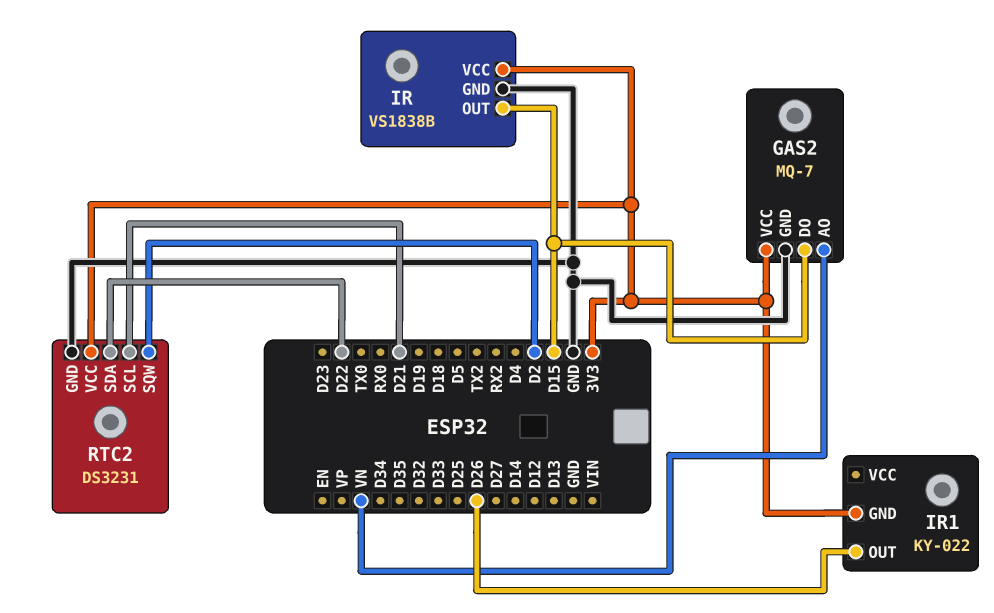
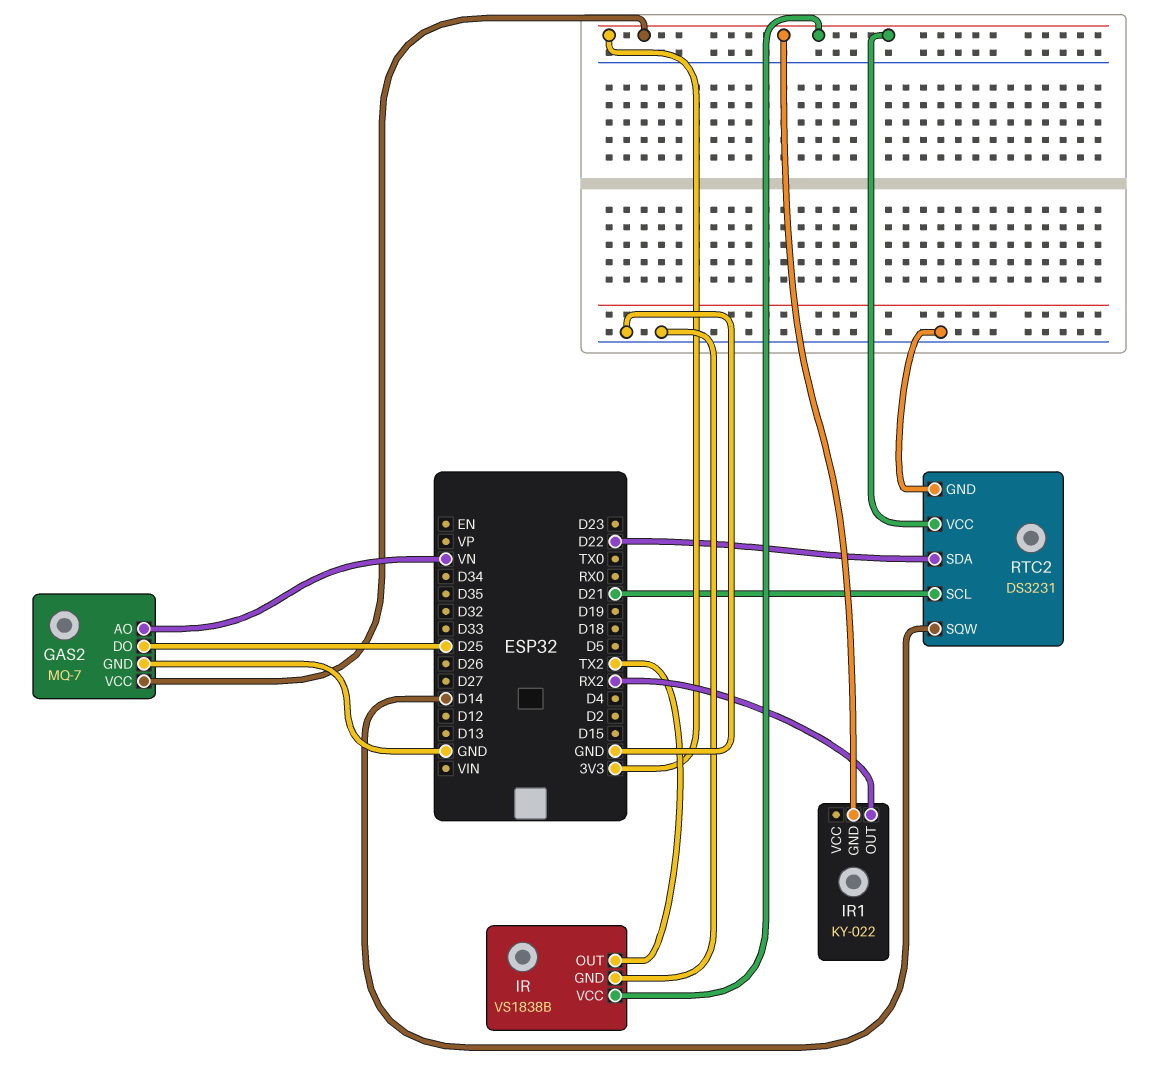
GAS2 pin DO: D15 -> D25
IR pin OUT: D15 -> TX2
IR1 pin OUT: D26 -> RX2
RTC2 pin SQW: D2 -> D14

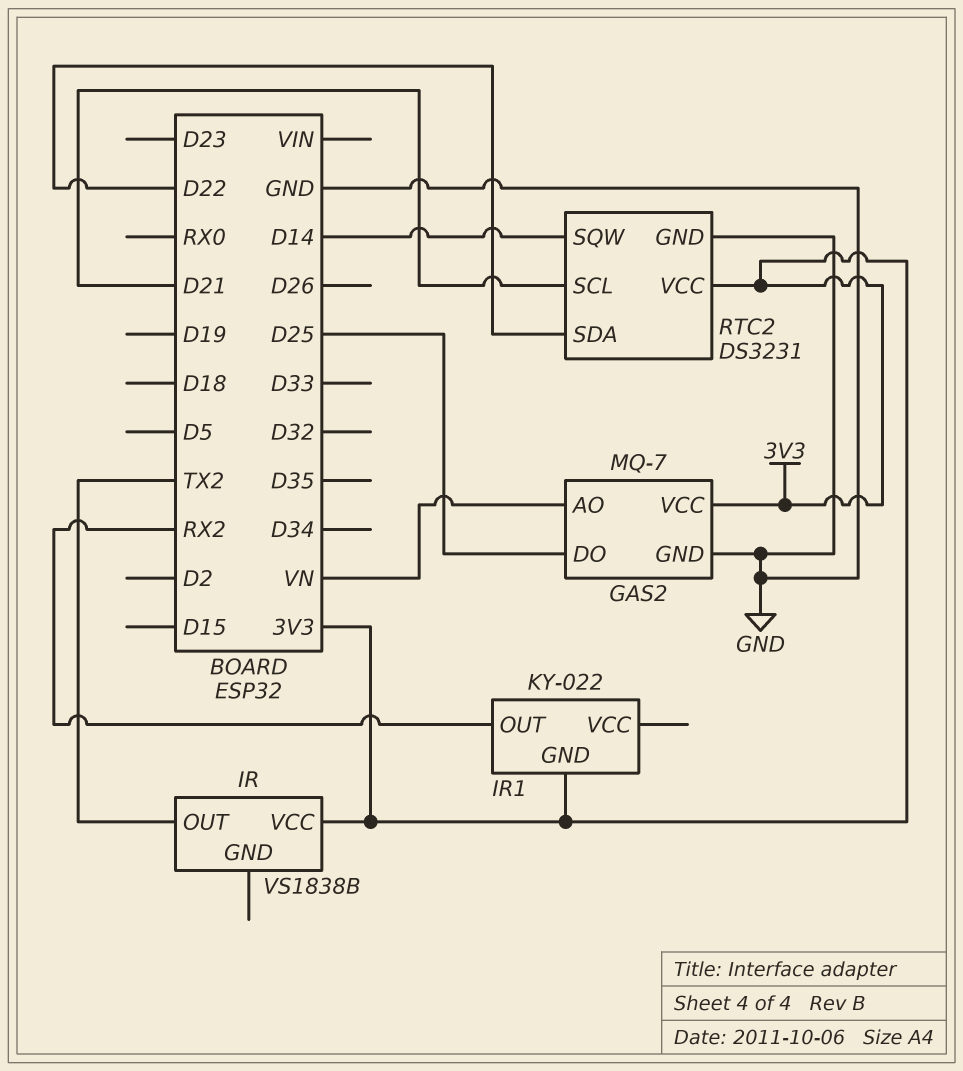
IR pin GND: GND -> none

